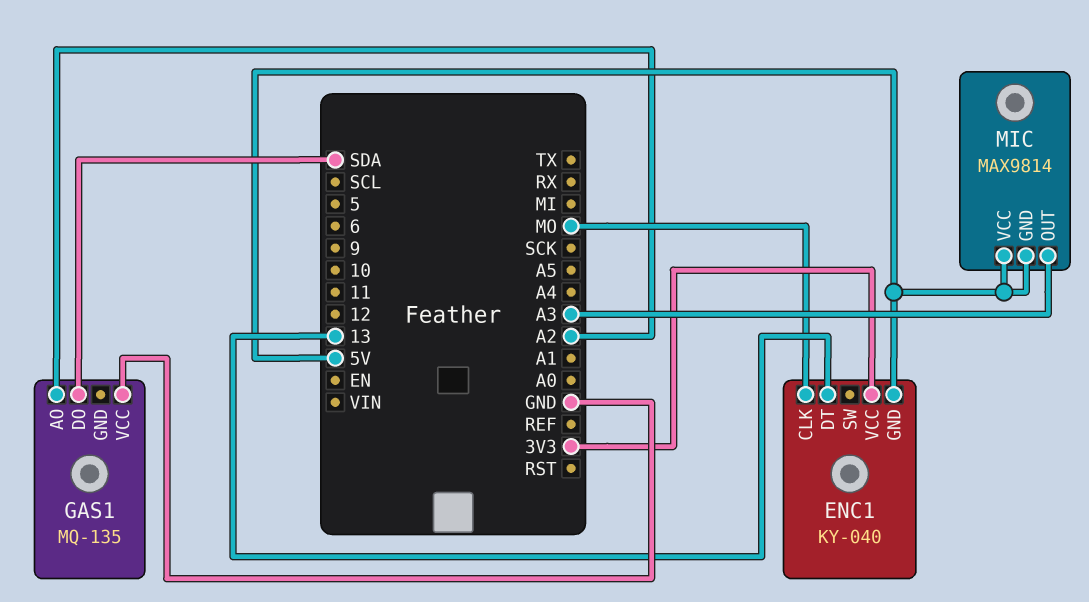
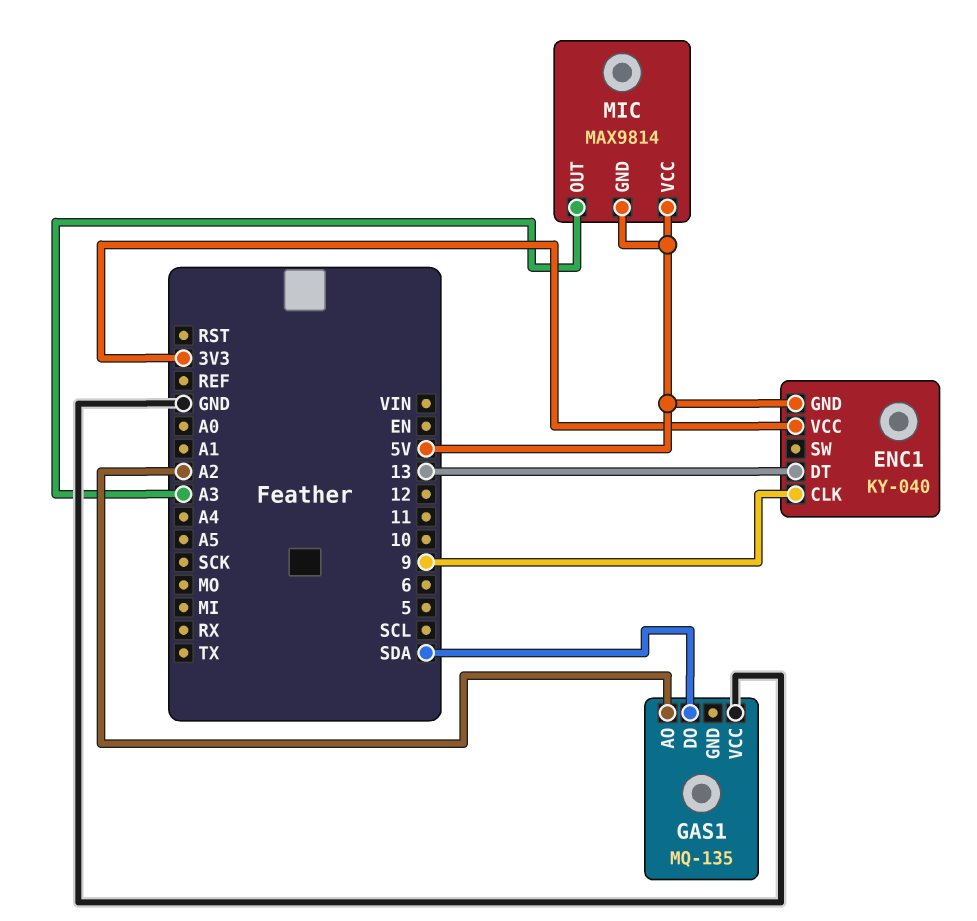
ENC1 pin CLK: MO -> 9

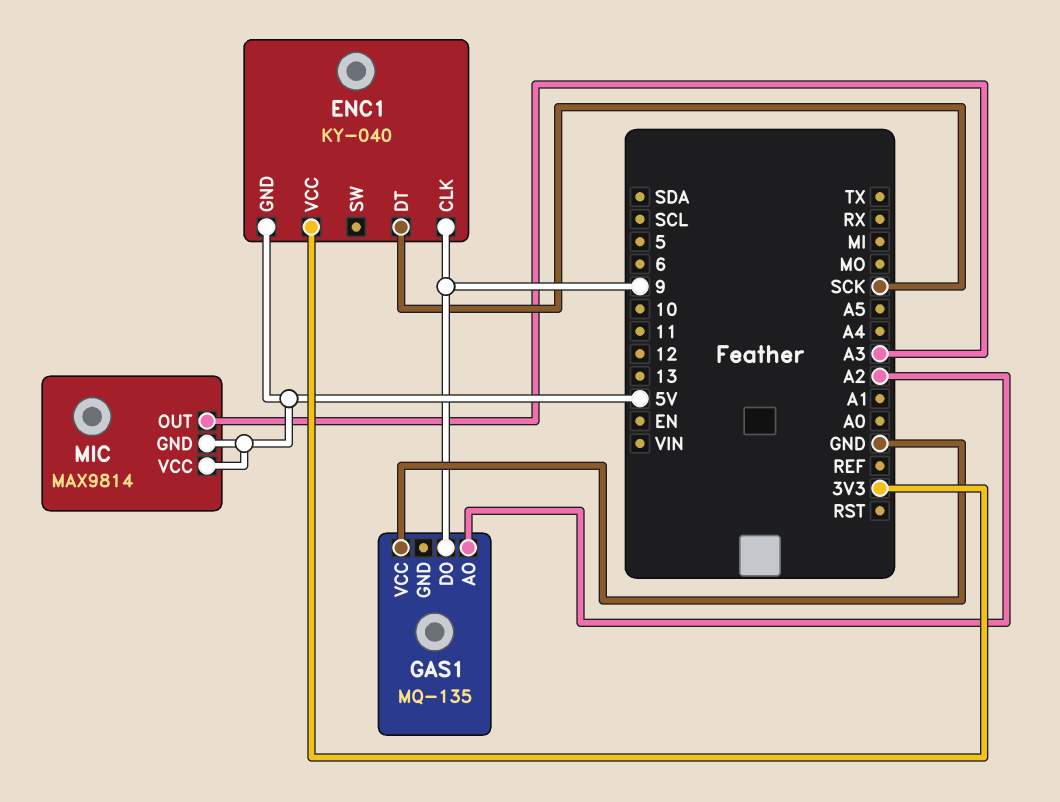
ENC1 pin DT: 13 -> SCK
GAS1 pin DO: SDA -> 9

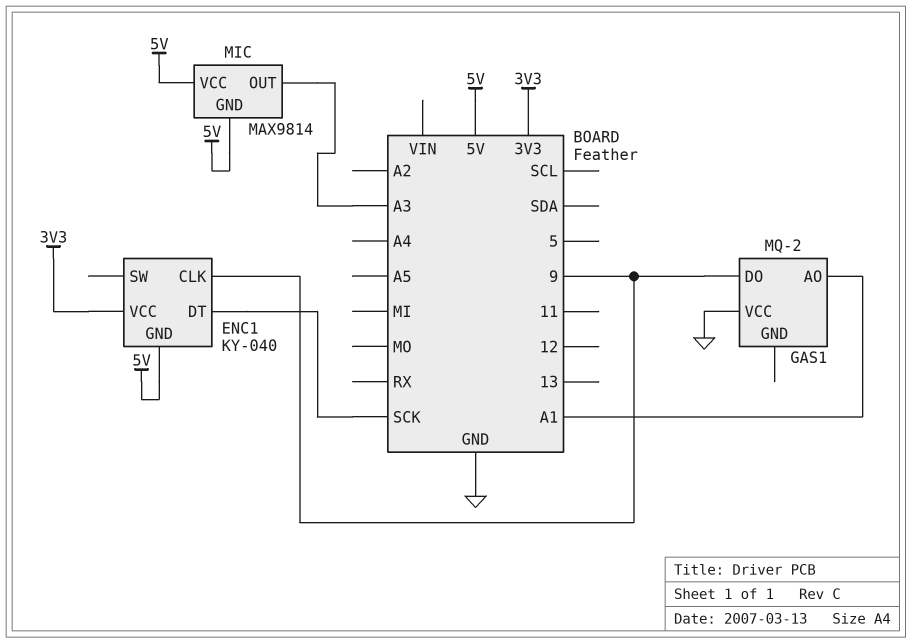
GAS1: MQ-135 -> MQ-2
GAS1 pin AO: A2 -> A1

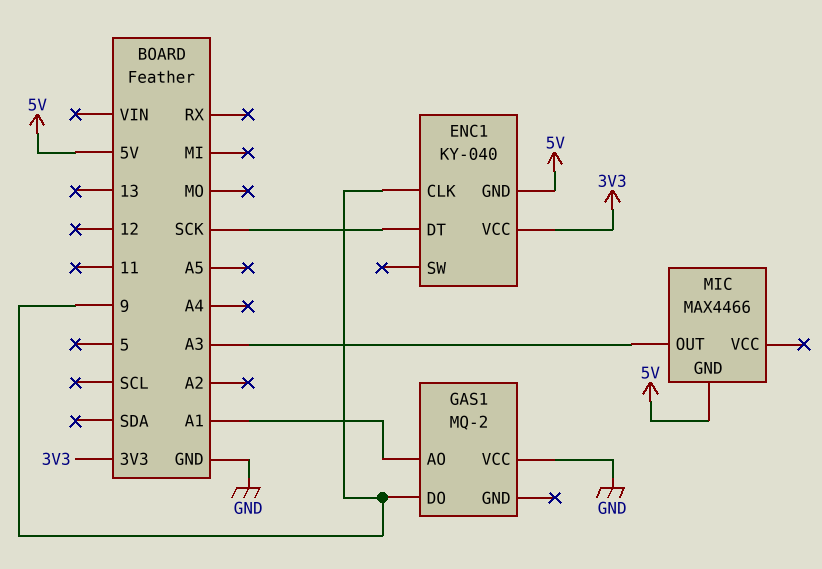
MIC: MAX9814 -> MAX4466
MIC pin VCC: 5V -> none

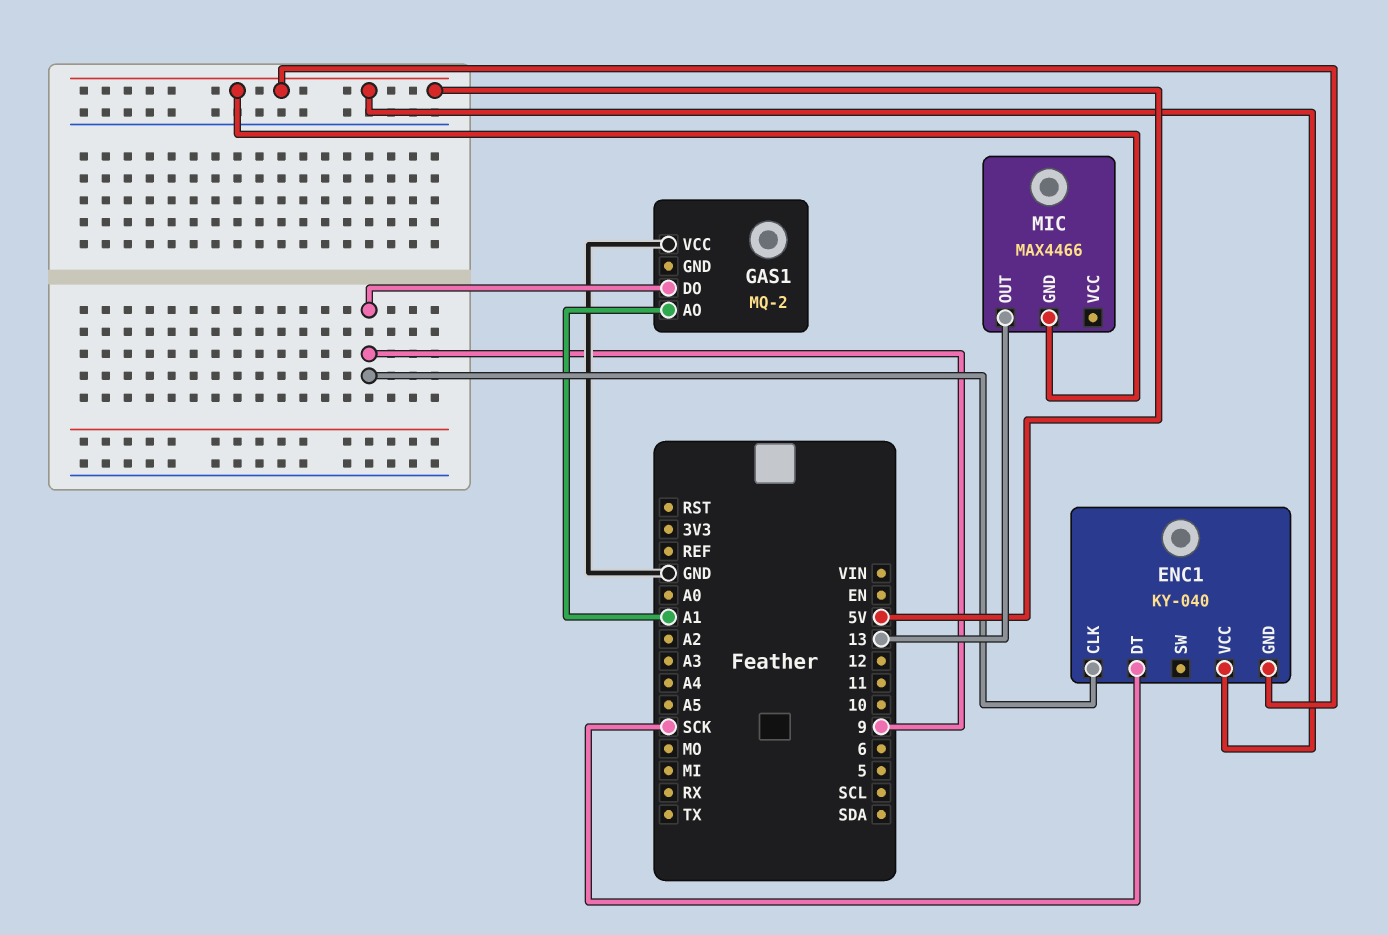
ENC1 pin VCC: 3V3 -> 5V
MIC pin OUT: A3 -> 13

